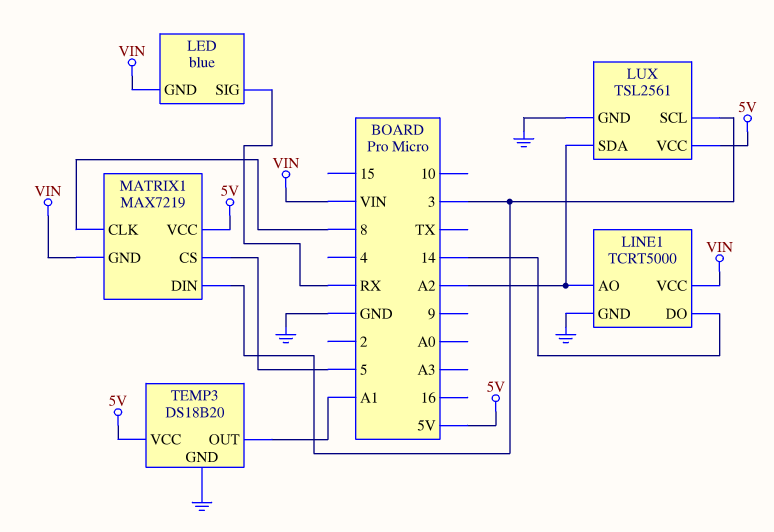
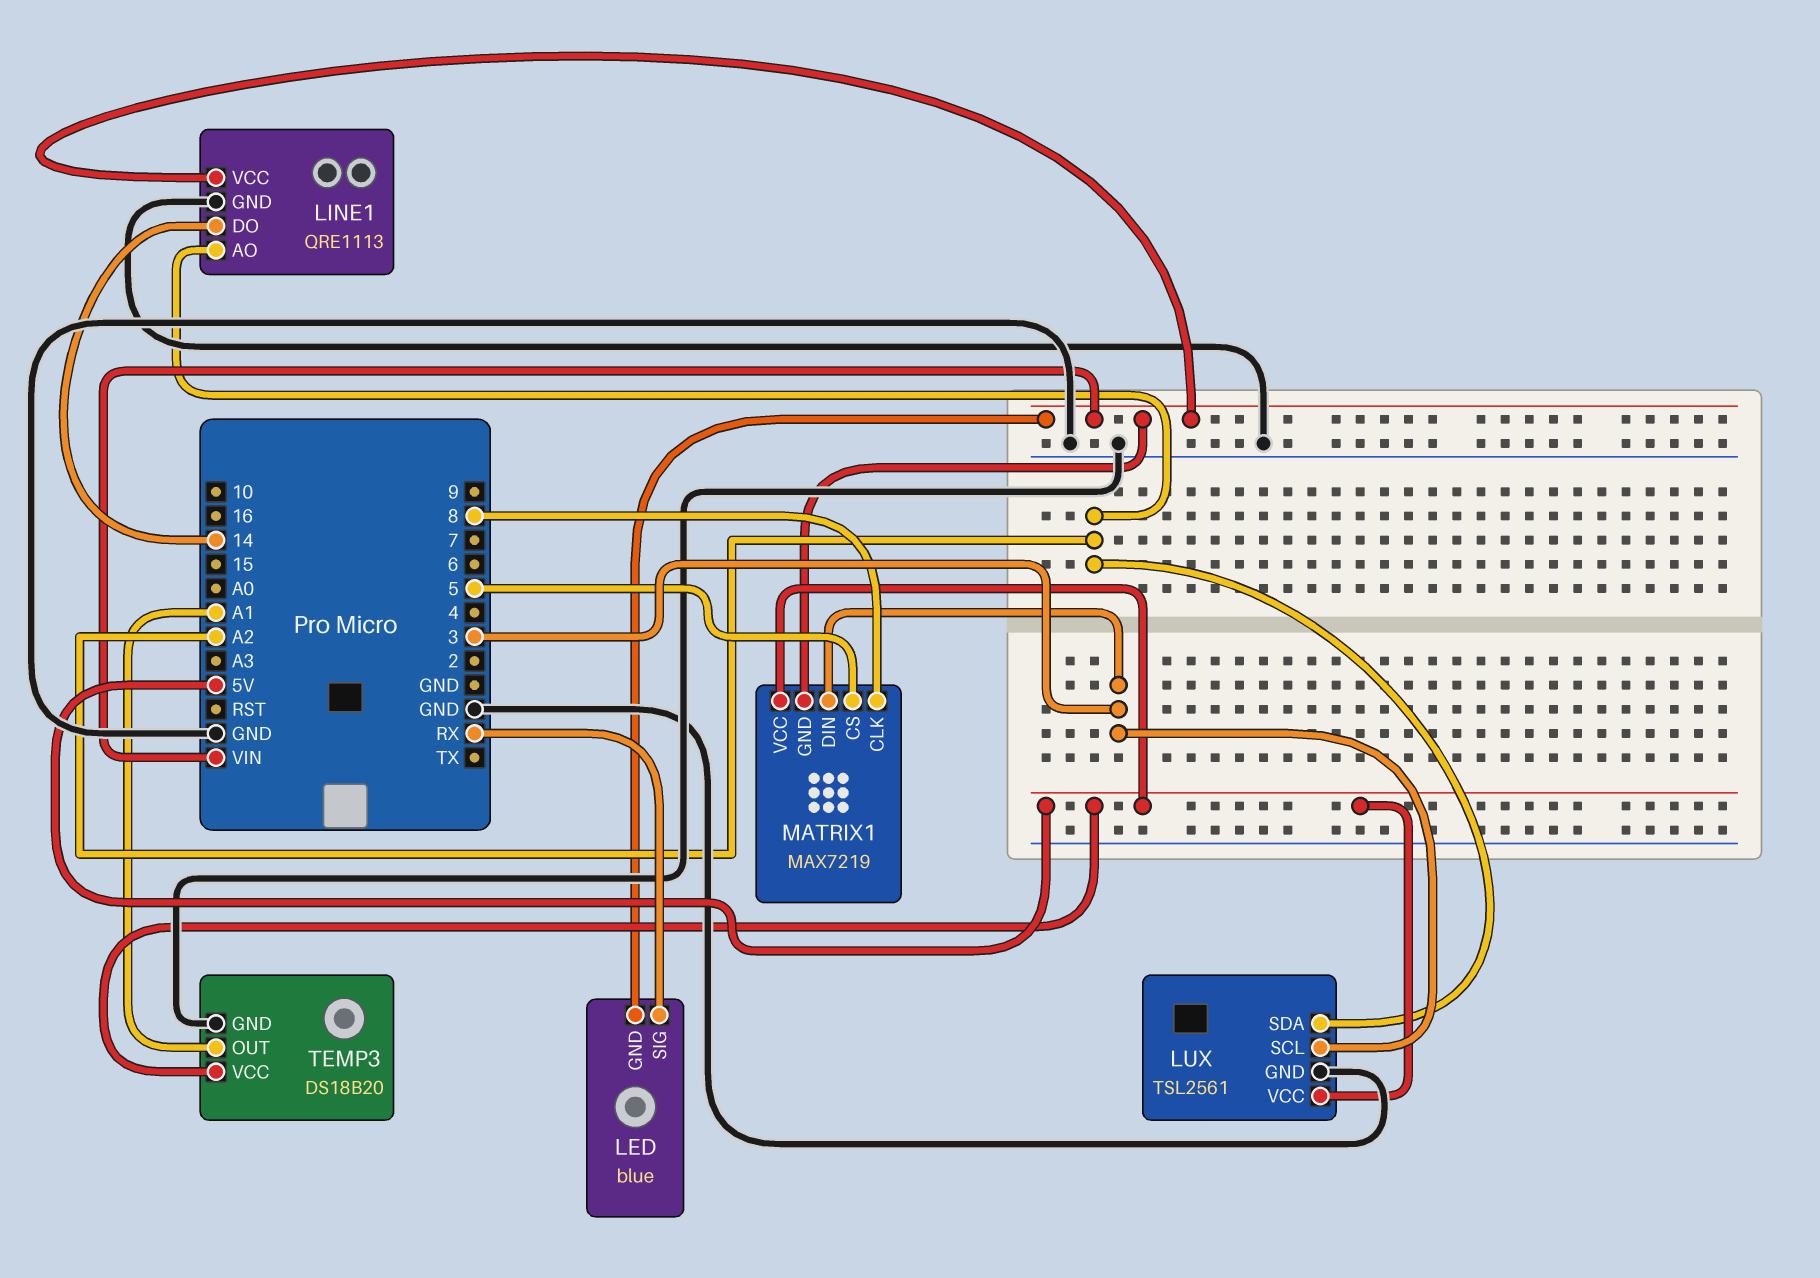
LINE1: TCRT5000 -> QRE1113

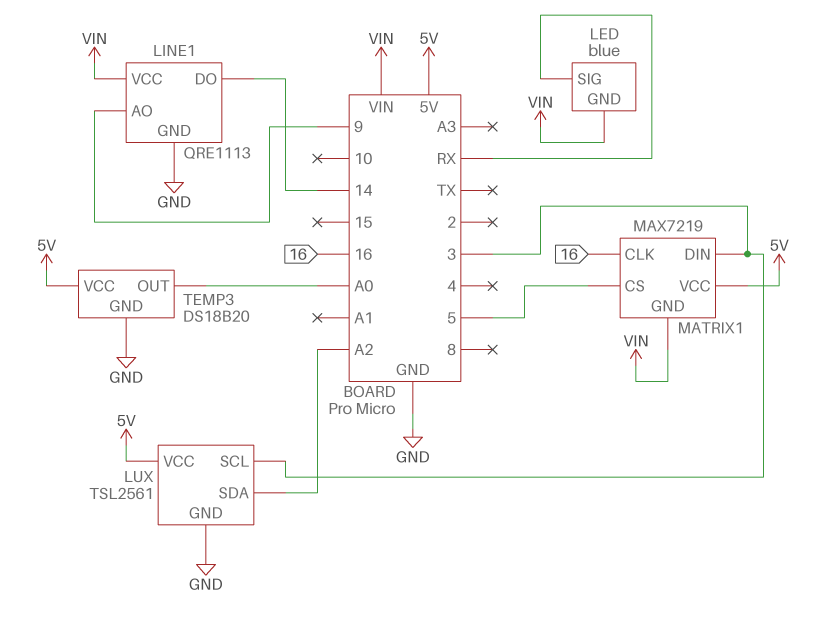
LINE1 pin AO: A2 -> 9
MATRIX1 pin CLK: 8 -> 16
TEMP3 pin OUT: A1 -> A0

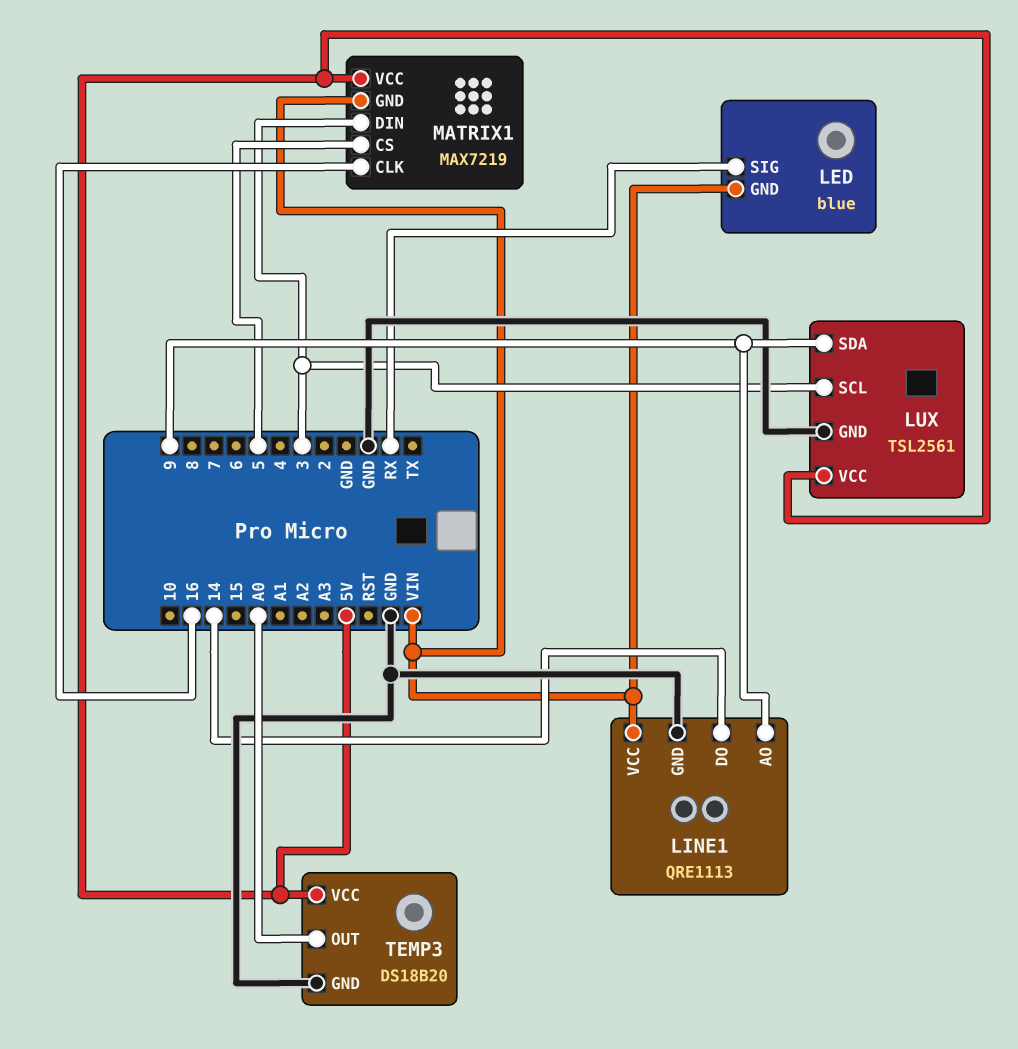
LUX pin SDA: A2 -> 9

